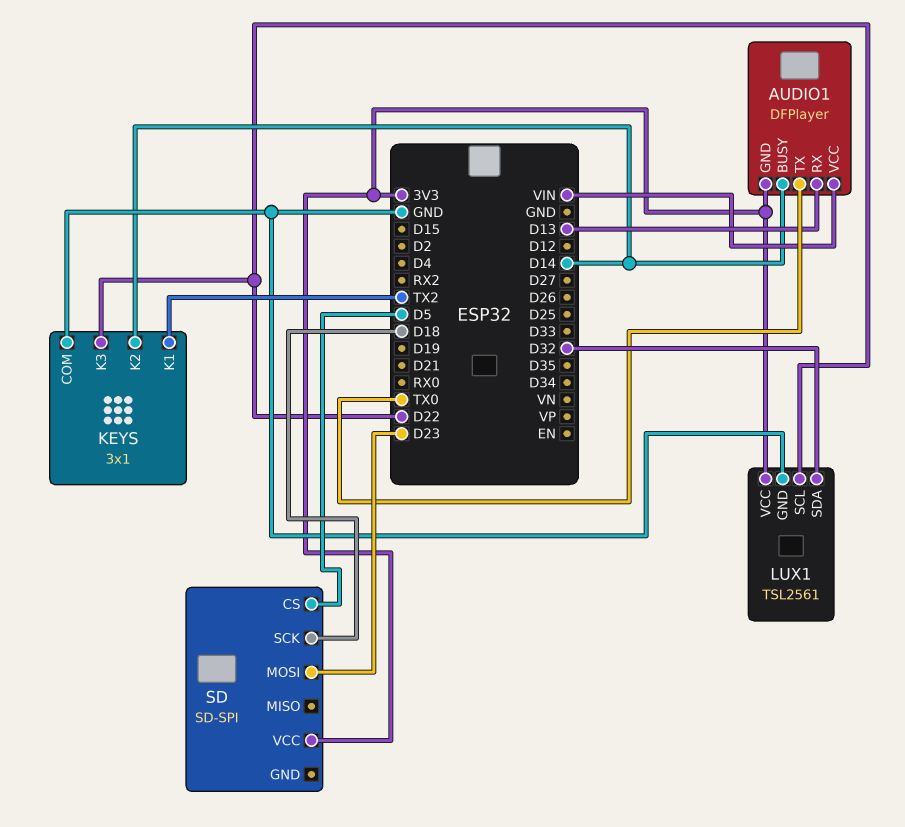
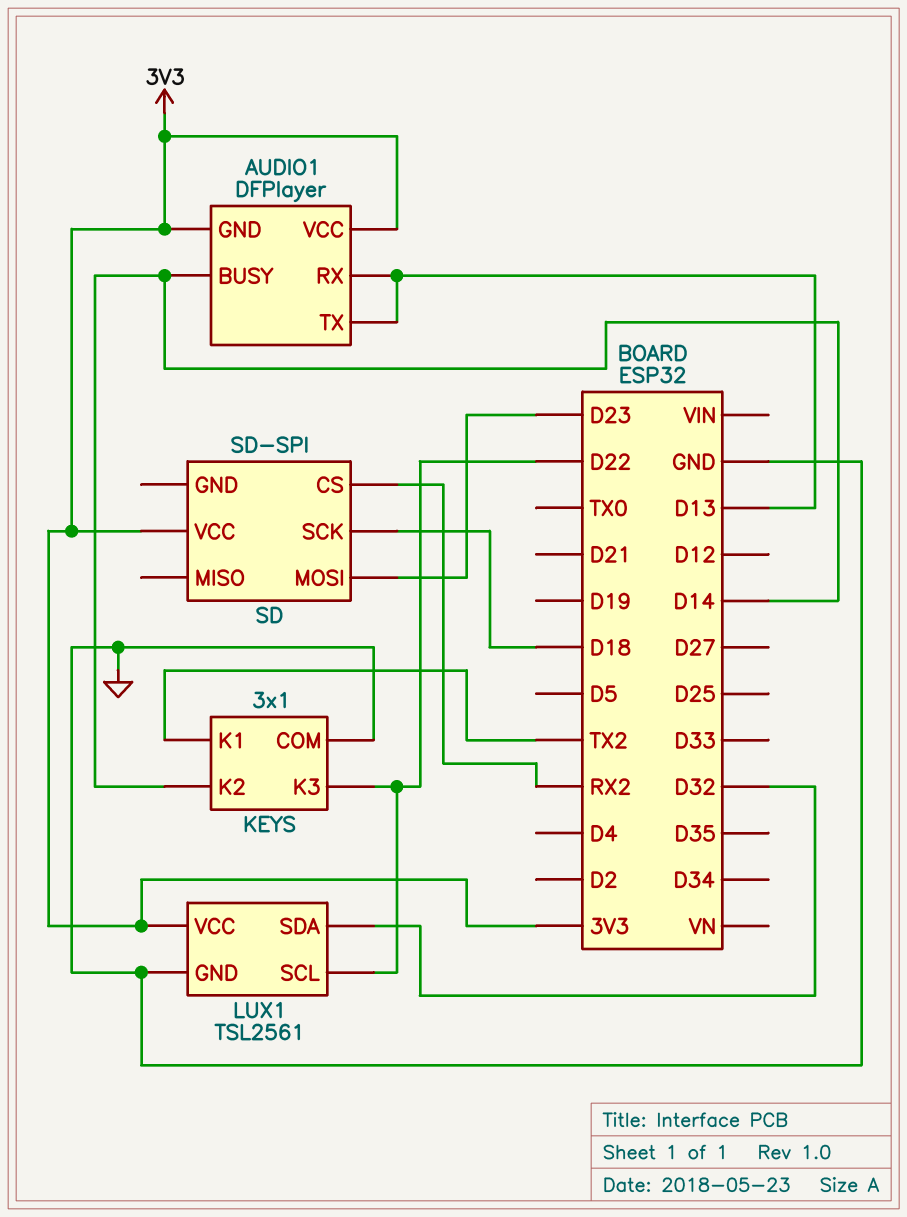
AUDIO1 pin TX: TX0 -> D13
AUDIO1 pin VCC: VIN -> 3V3
SD pin CS: D5 -> RX2

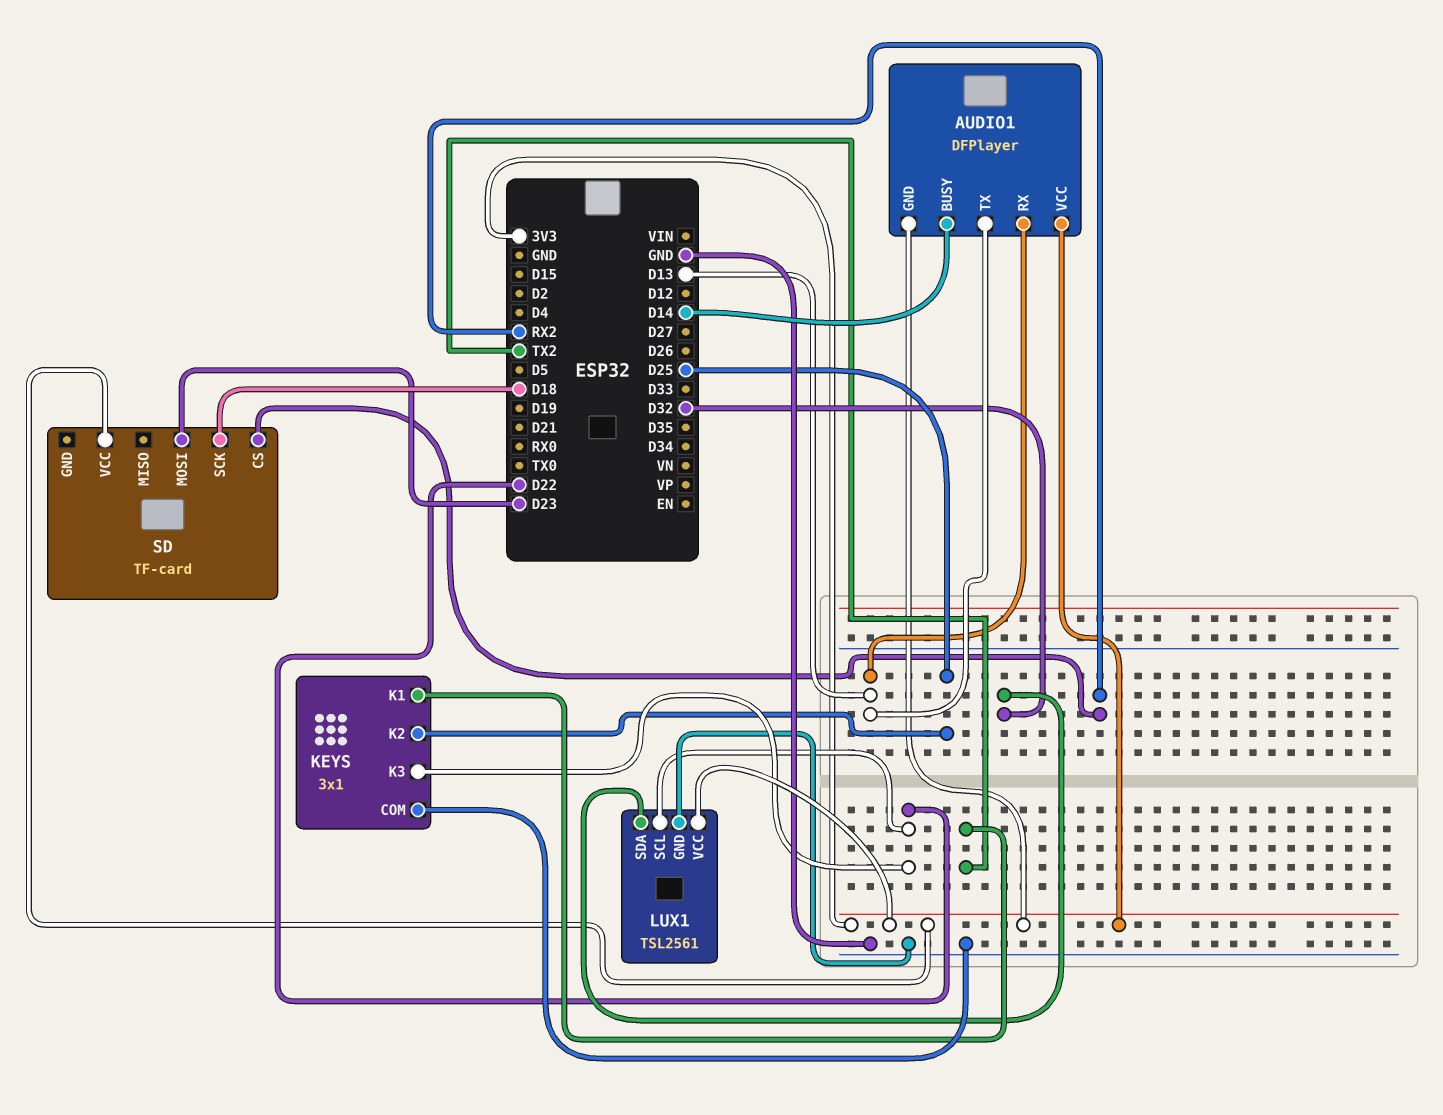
KEYS pin K2: D14 -> D25
SD: SD-SPI -> TF-card

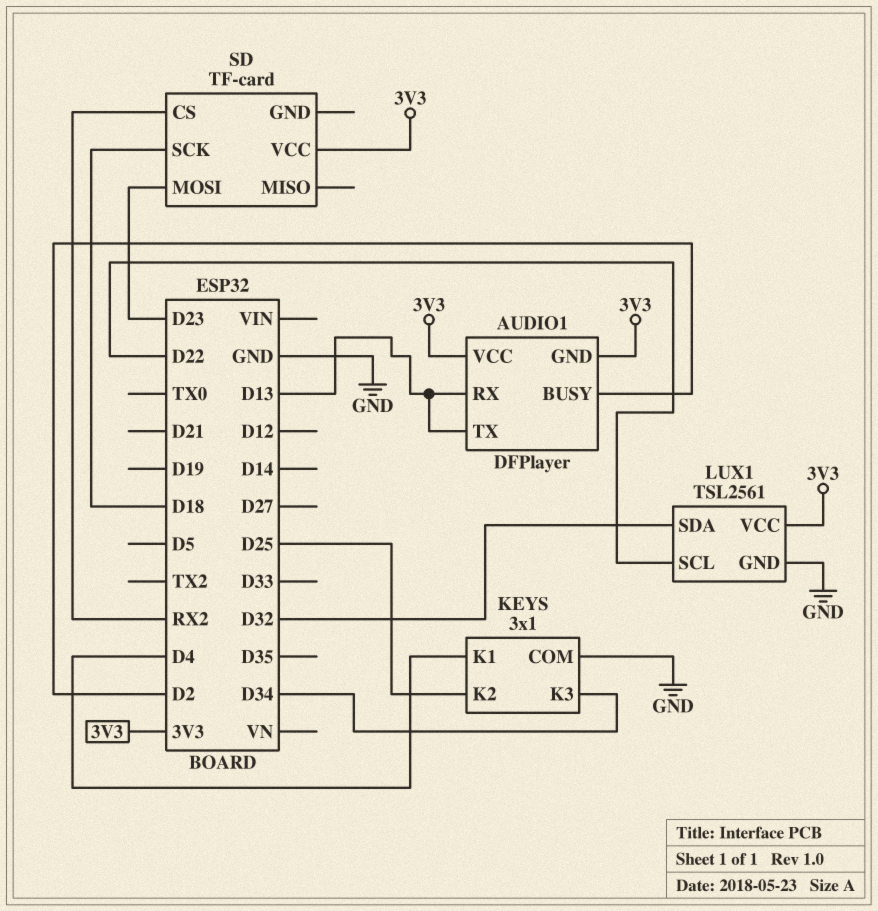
AUDIO1 pin BUSY: D14 -> D2
KEYS pin K1: TX2 -> D4
KEYS pin K3: D22 -> D34

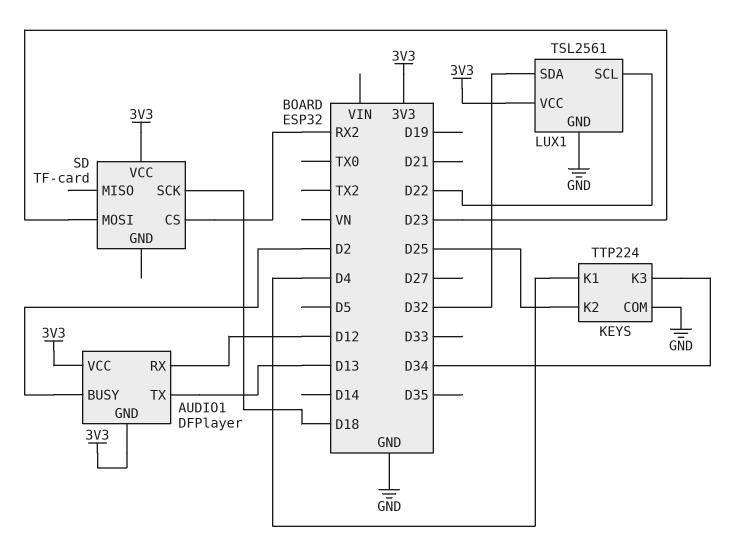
AUDIO1 pin RX: D13 -> D12
KEYS: 3x1 -> TTP224

